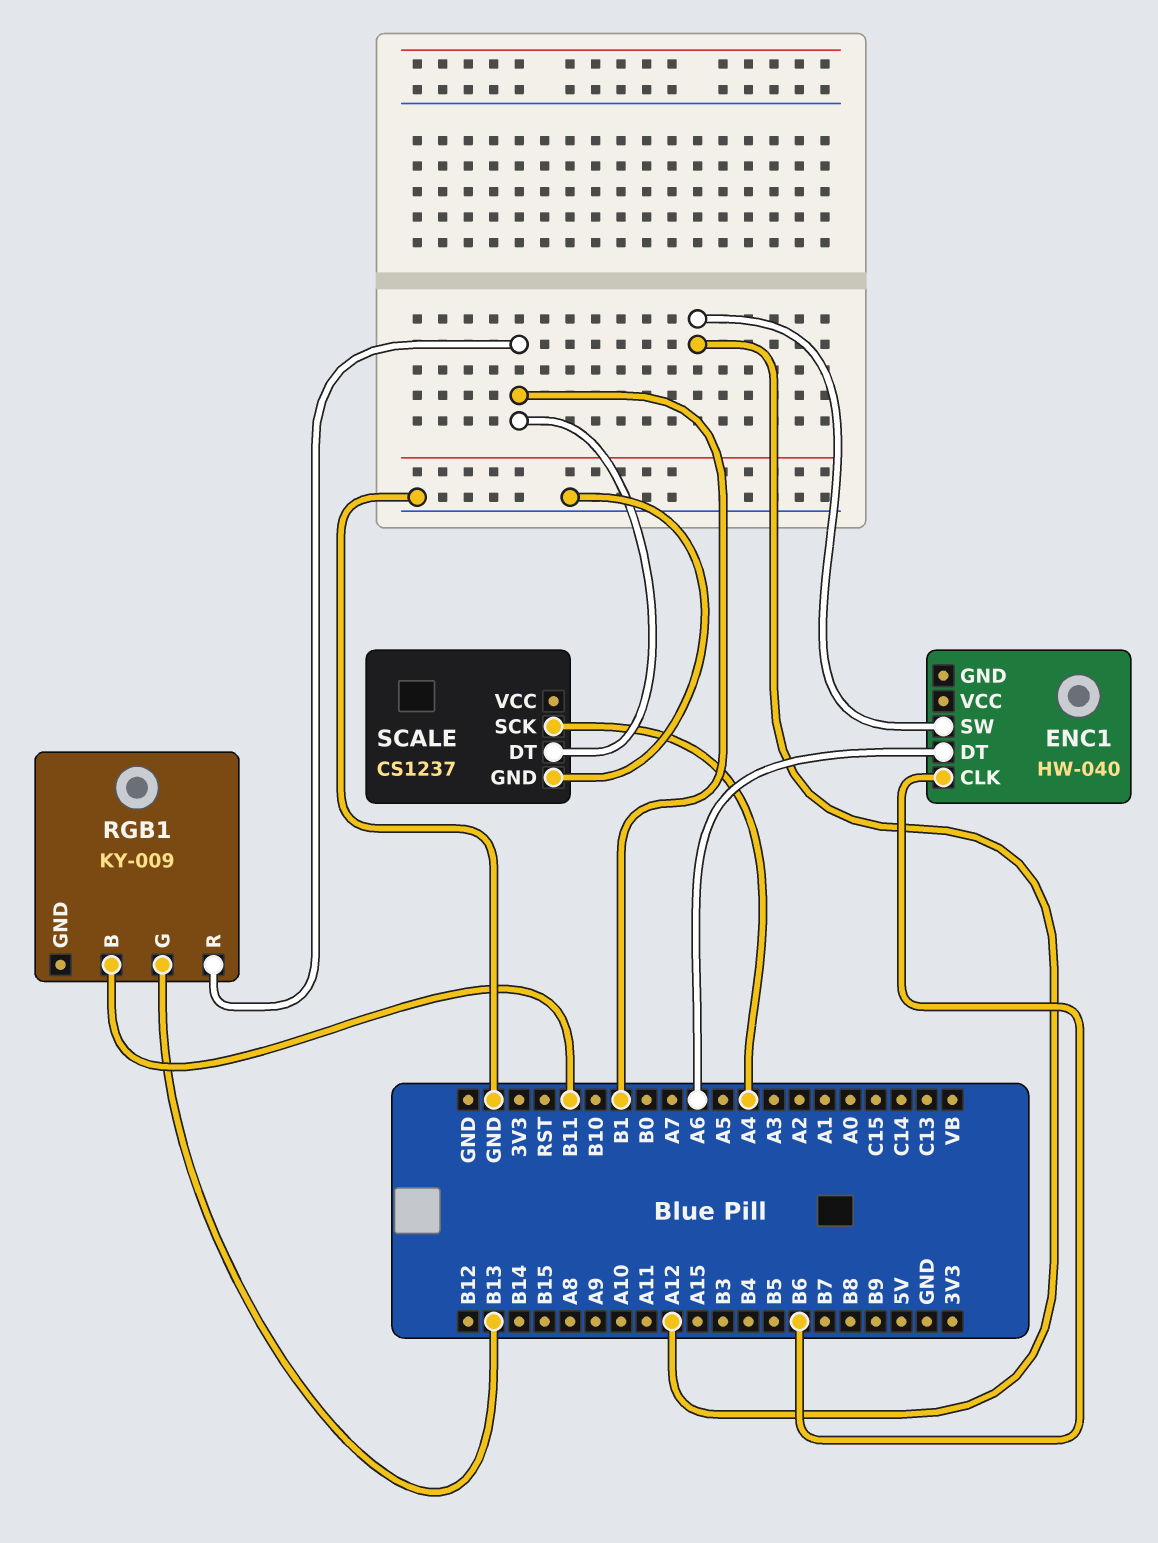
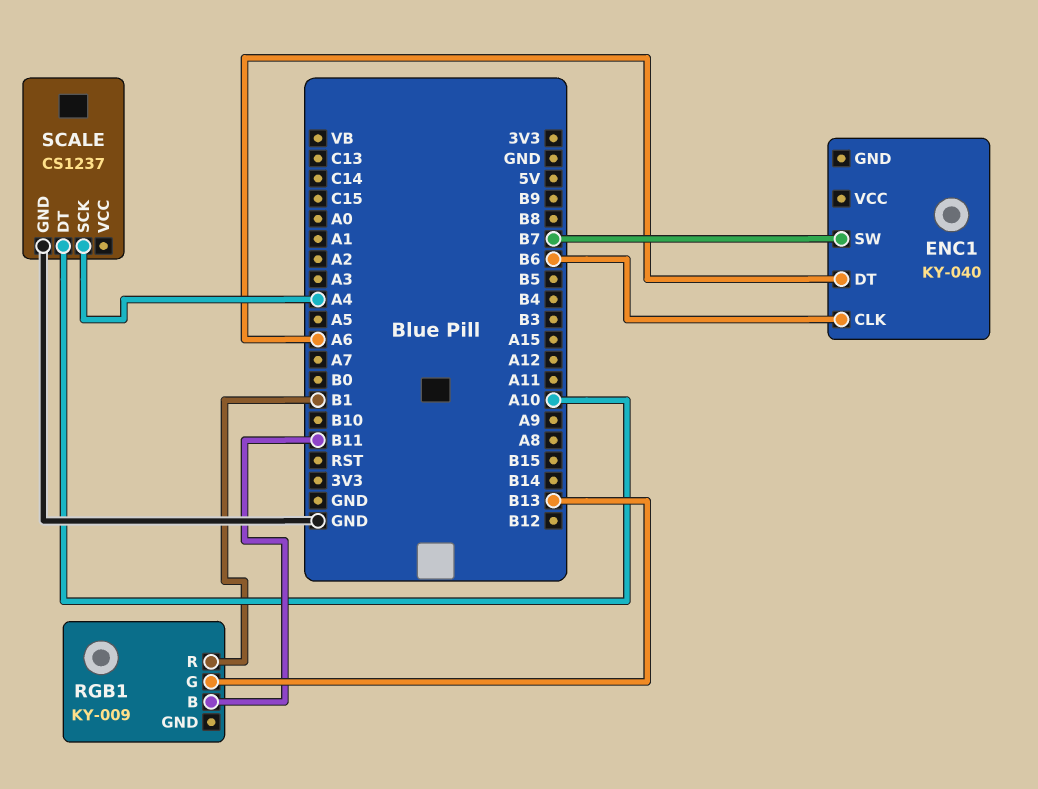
ENC1: HW-040 -> KY-040
ENC1 pin SW: A12 -> B7
SCALE pin DT: B1 -> A10

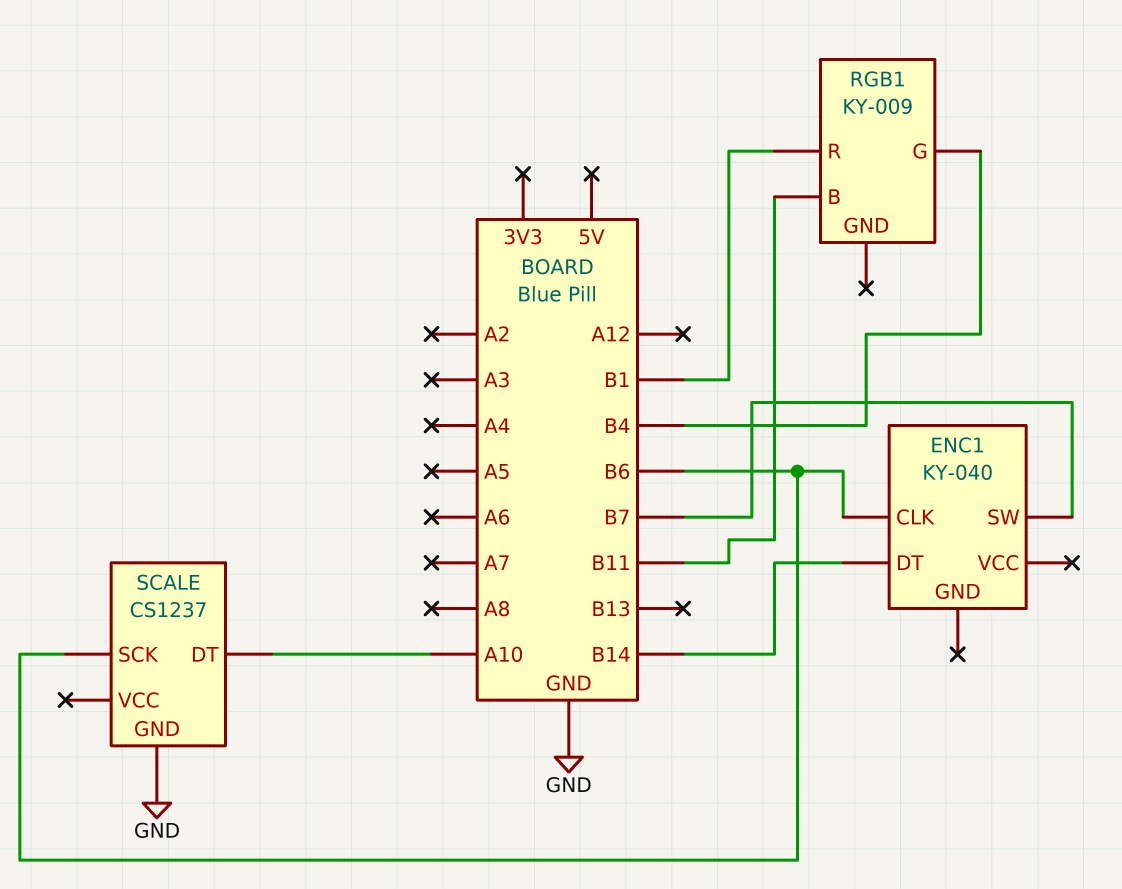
ENC1 pin DT: A6 -> B14
RGB1 pin G: B13 -> B4
SCALE pin SCK: A4 -> B6

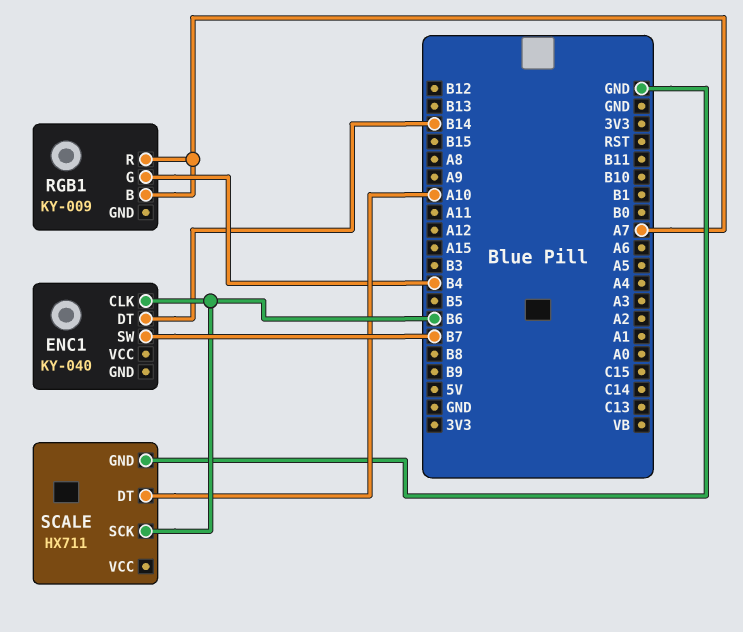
RGB1 pin B: B11 -> A7
RGB1 pin R: B1 -> A7
SCALE: CS1237 -> HX711

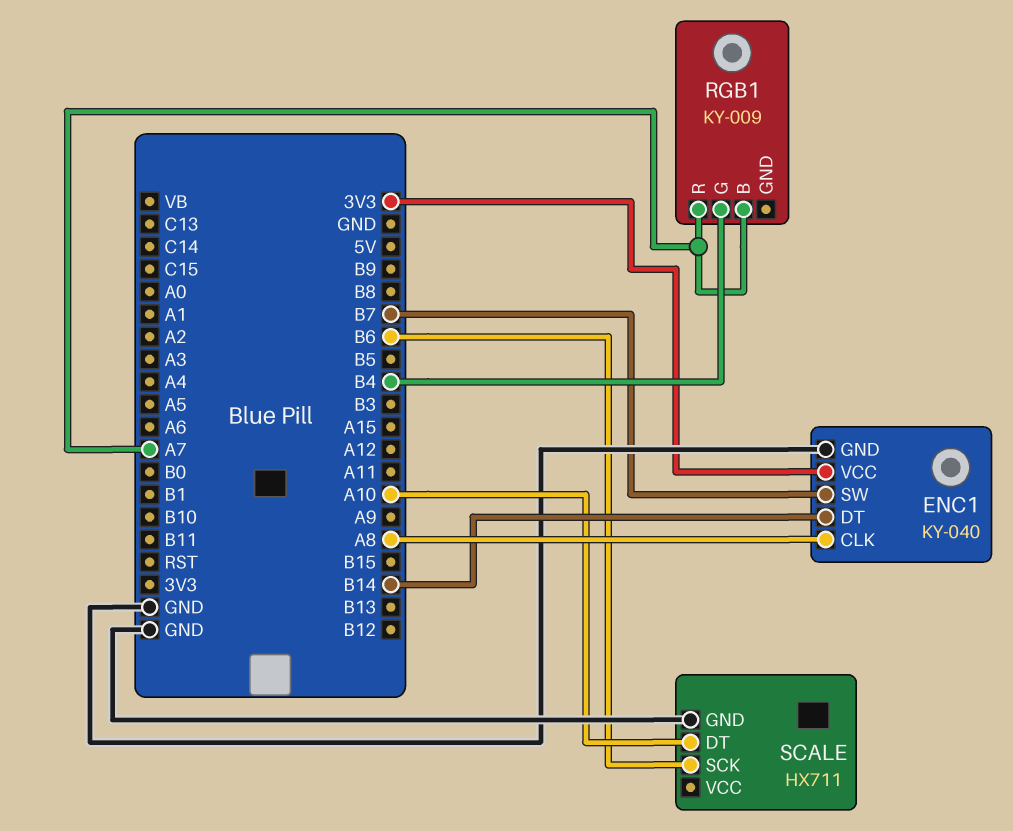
ENC1 pin CLK: B6 -> A8
ENC1 pin GND: none -> GND
ENC1 pin VCC: none -> 3V3

